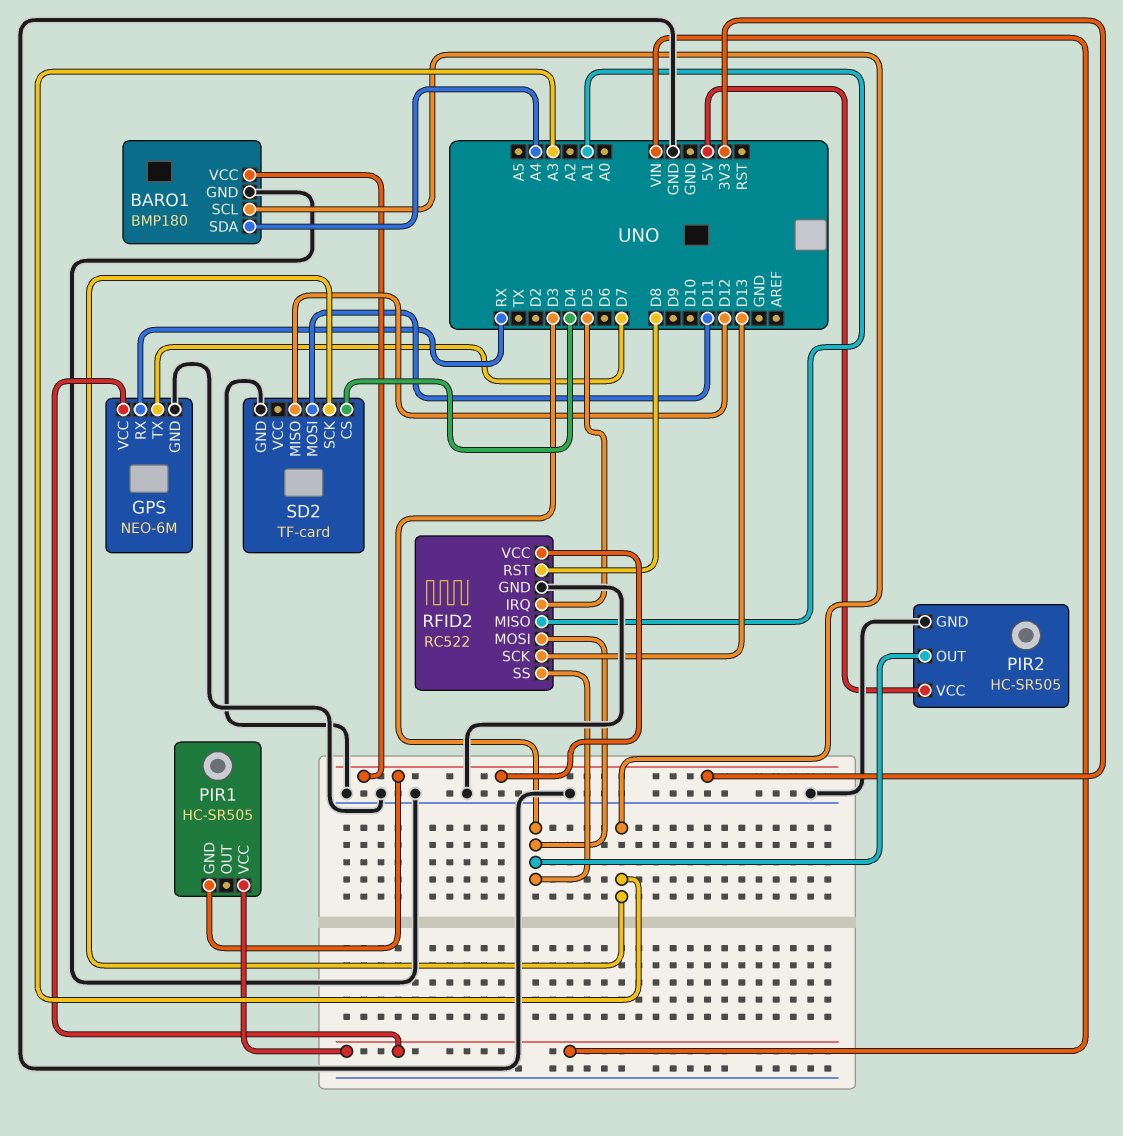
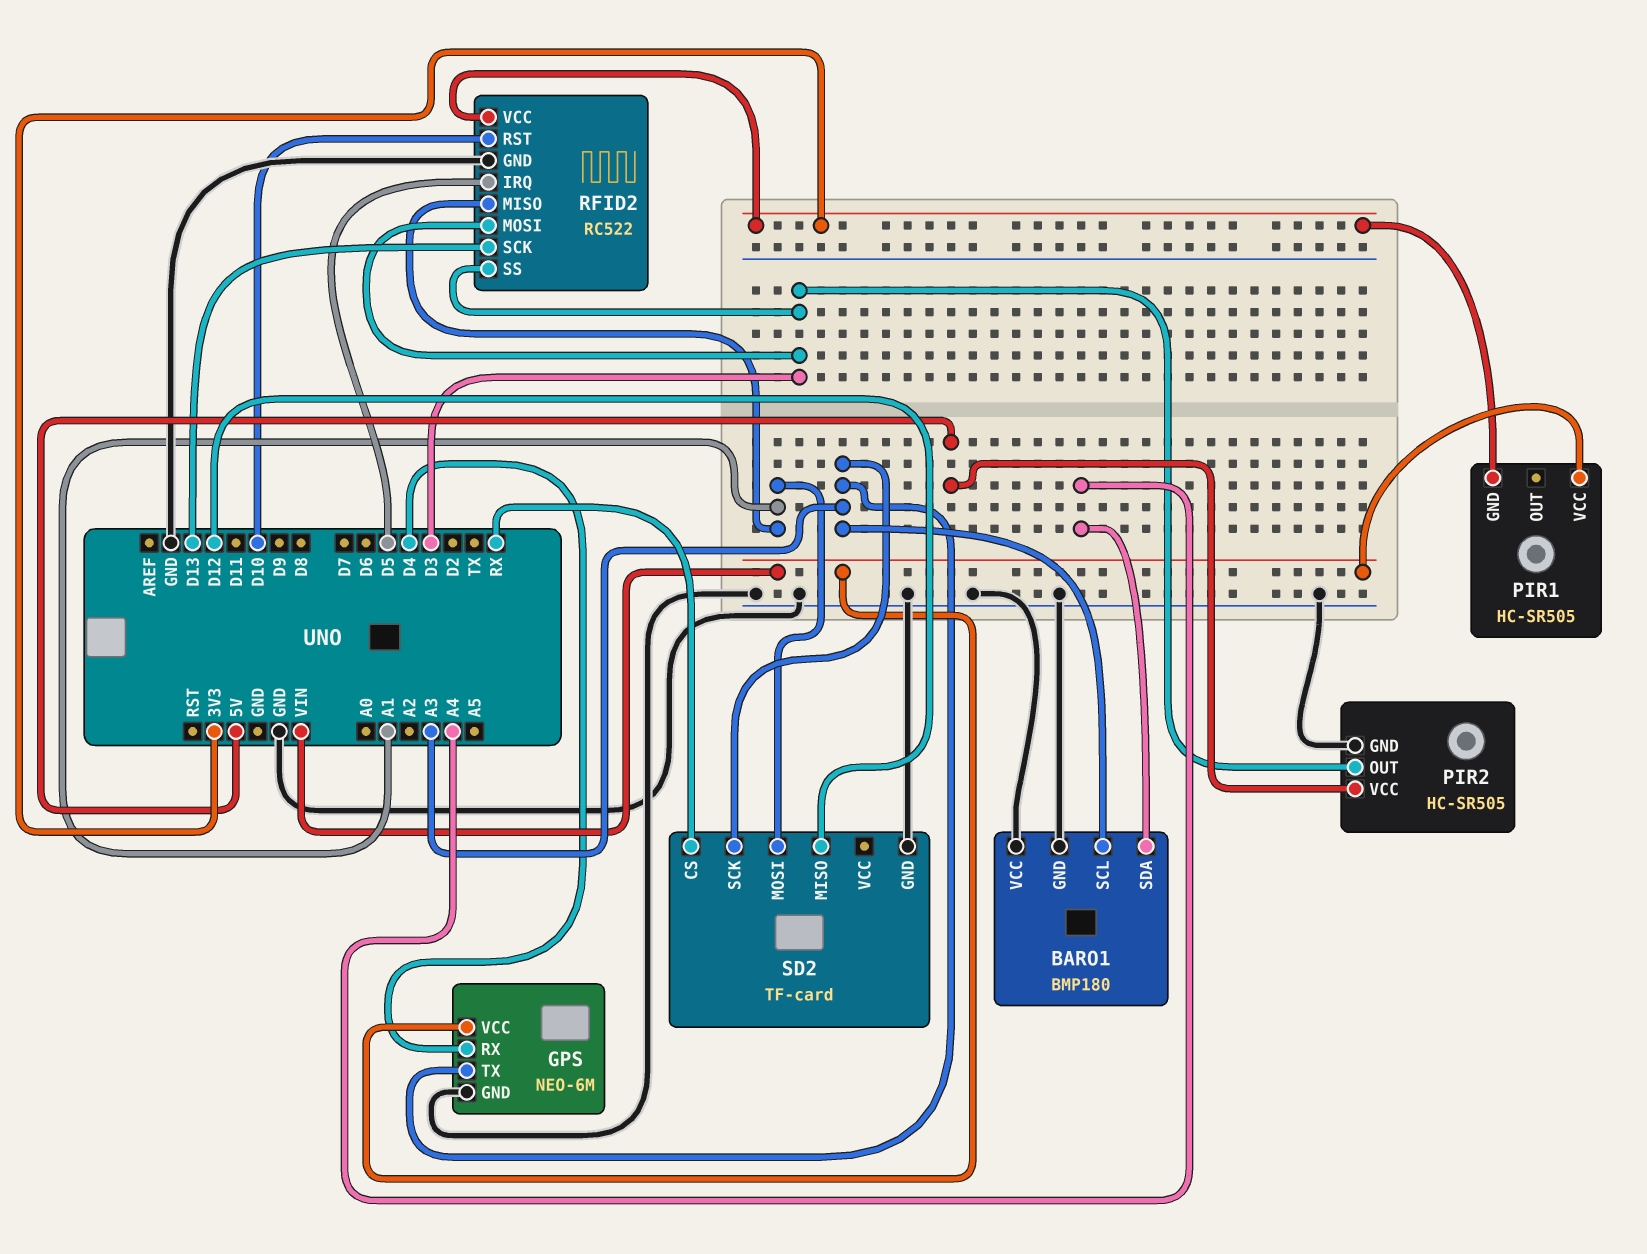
BARO1 pin VCC: 3V3 -> GND
GPS pin RX: RX -> D4
GPS pin TX: D7 -> A3
RFID2 pin RST: D8 -> D10
SD2 pin CS: D4 -> RX
SD2 pin MOSI: D11 -> A1

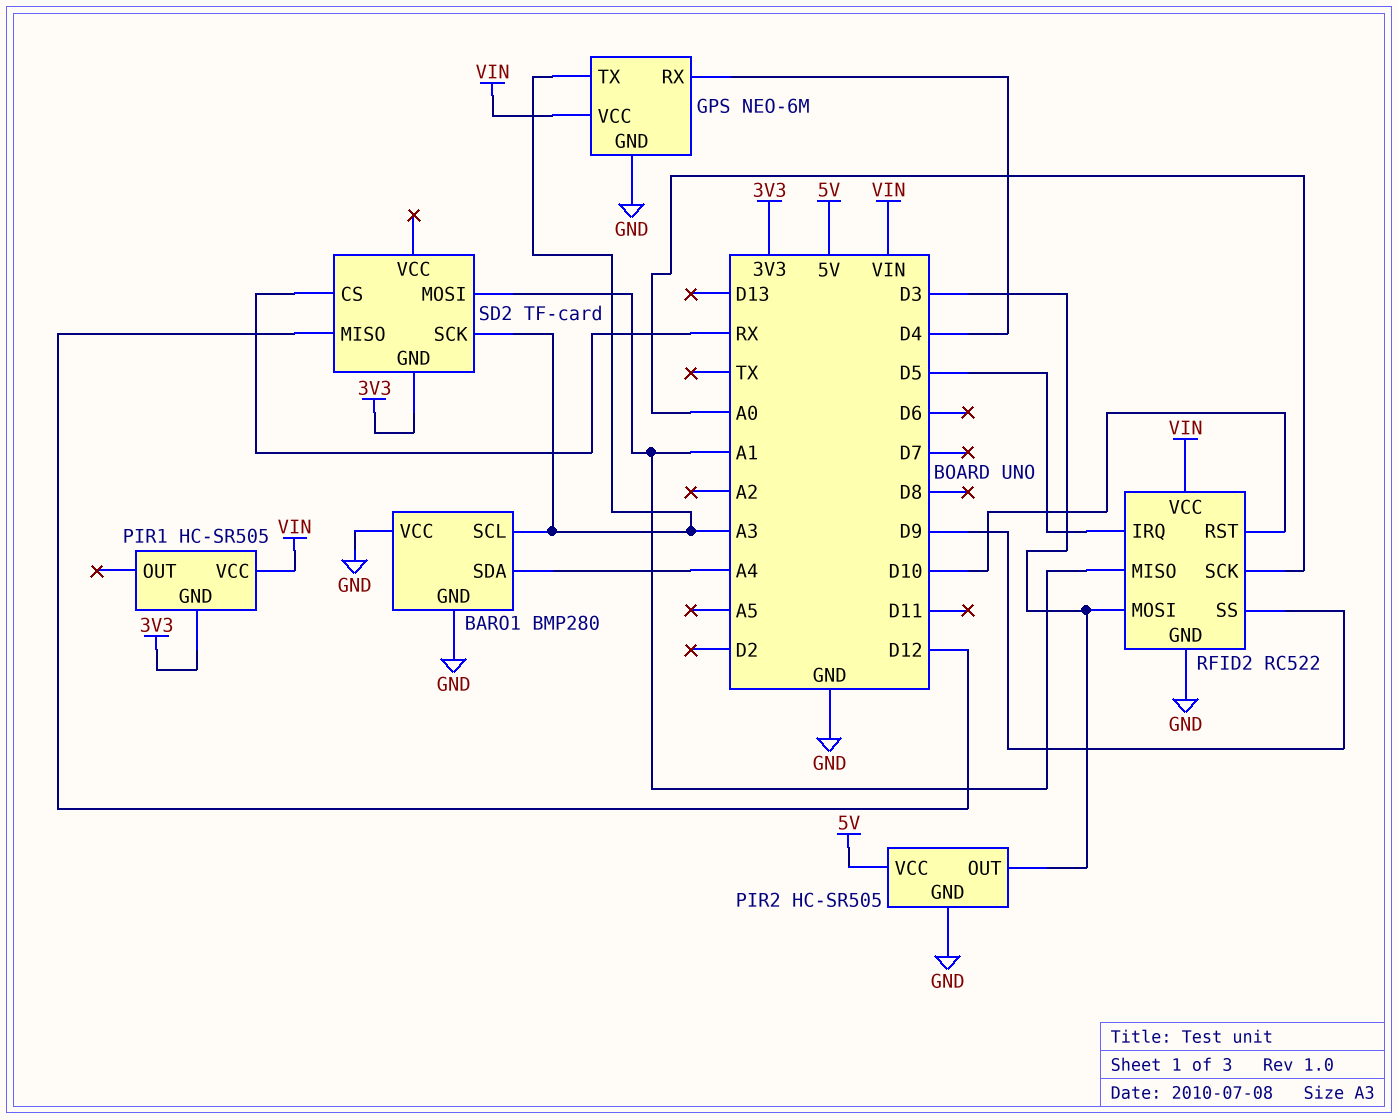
BARO1: BMP180 -> BMP280
RFID2 pin SCK: D13 -> A0
RFID2 pin SS: D3 -> D9
RFID2 pin VCC: 3V3 -> VIN
SD2 pin GND: GND -> 3V3

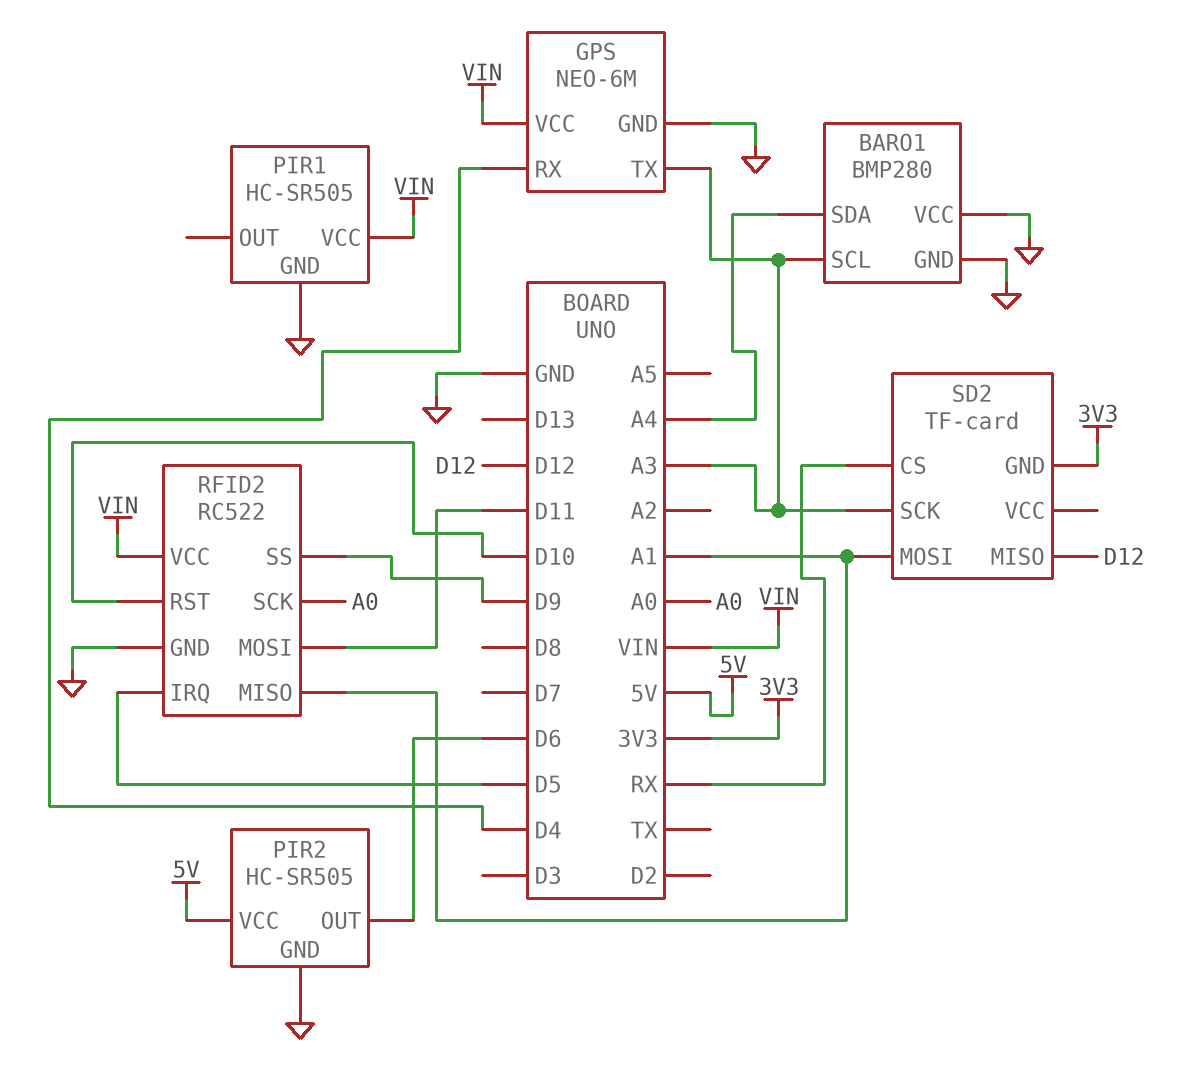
PIR1 pin GND: 3V3 -> GND
PIR2 pin OUT: D3 -> D6
RFID2 pin MOSI: D3 -> D11

